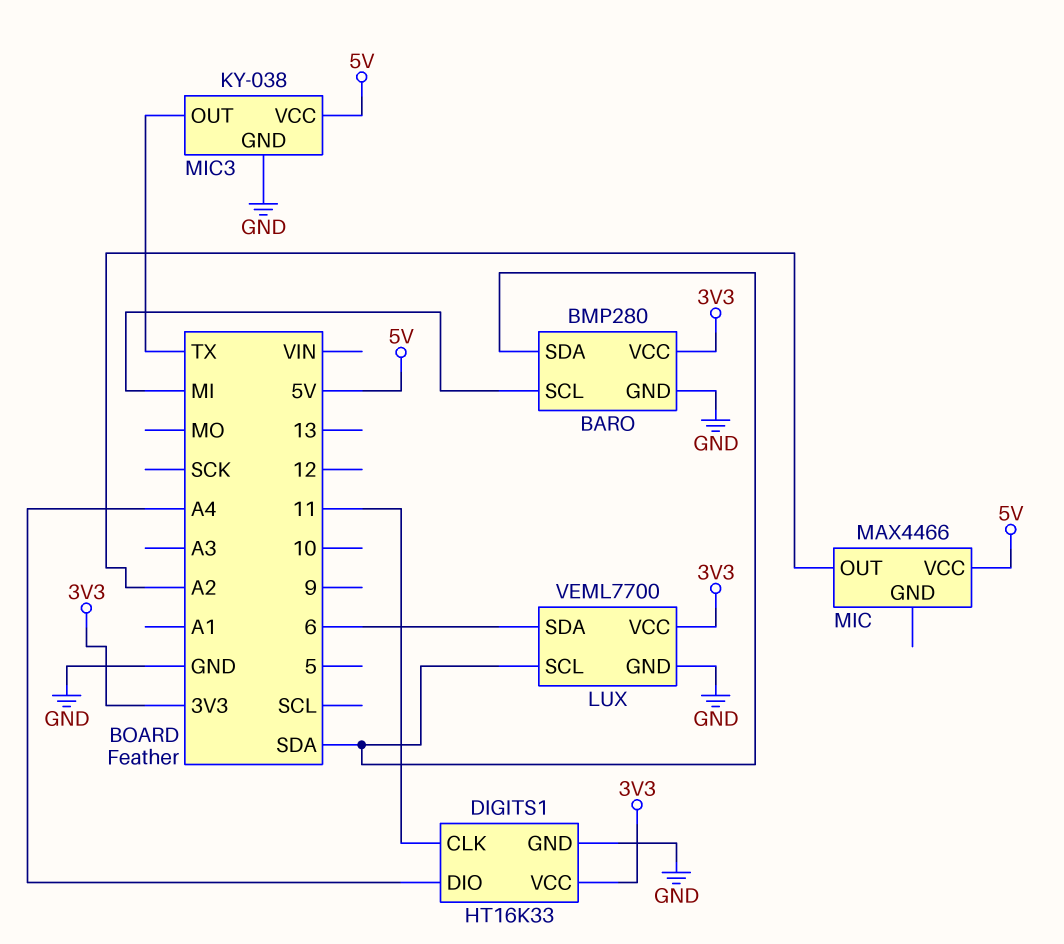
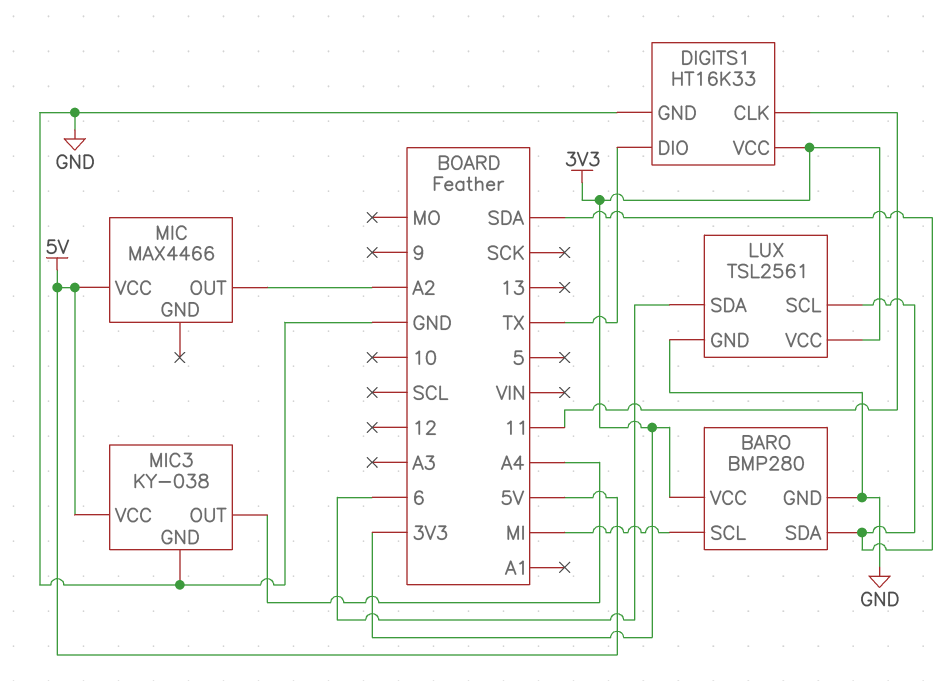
DIGITS1 pin DIO: A4 -> TX
LUX: VEML7700 -> TSL2561
MIC3 pin OUT: TX -> A4

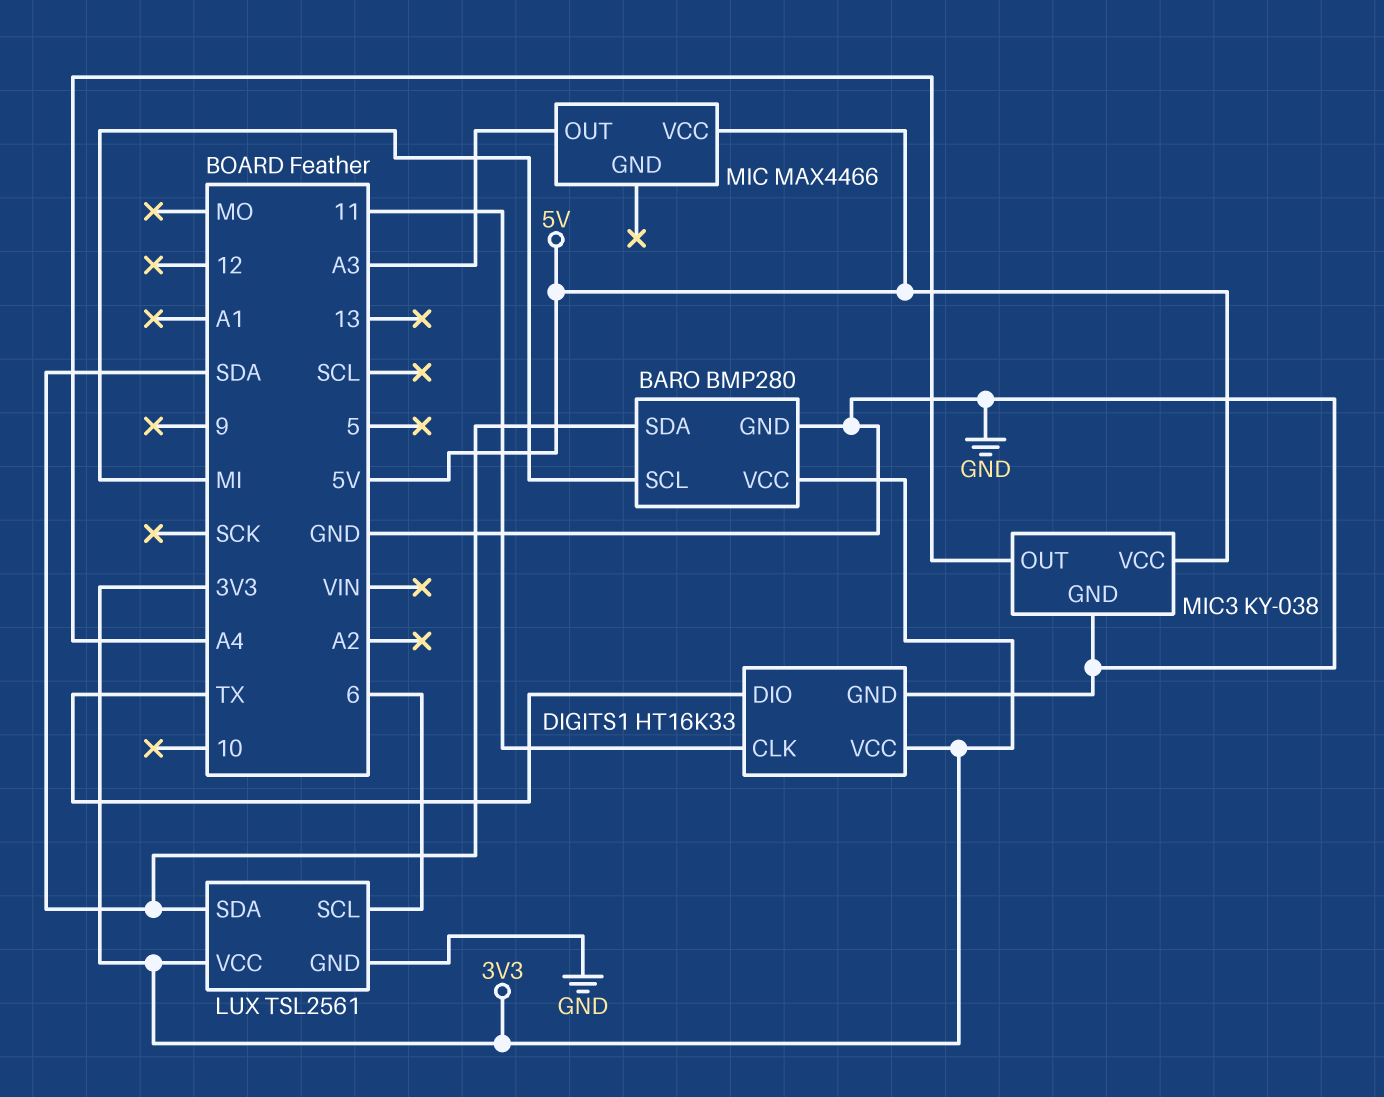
LUX pin SCL: SDA -> 6
LUX pin SDA: 6 -> SDA
MIC pin OUT: A2 -> A3

